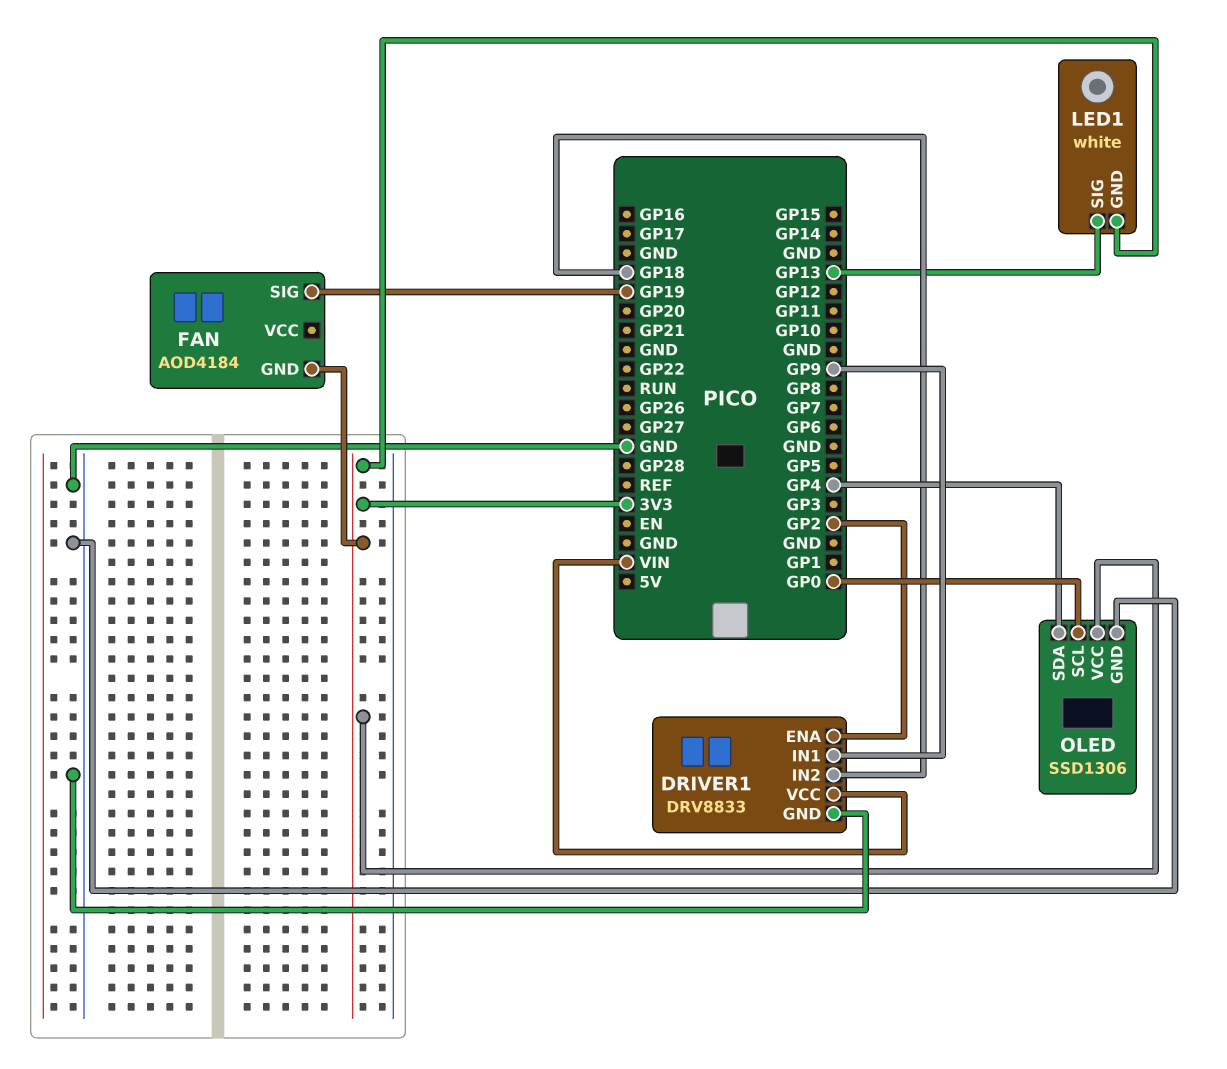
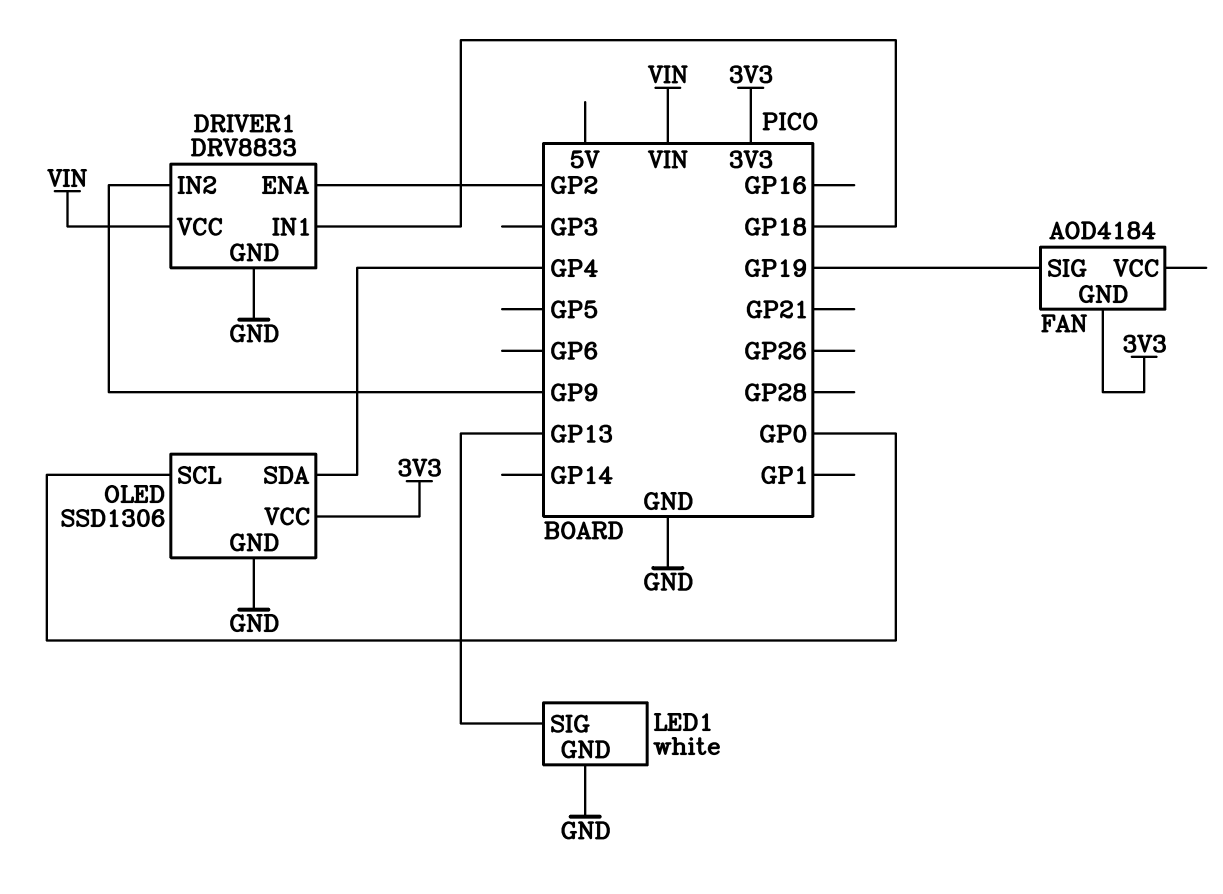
DRIVER1 pin IN1: GP9 -> GP18
DRIVER1 pin IN2: GP18 -> GP9
LED1 pin GND: 3V3 -> GND

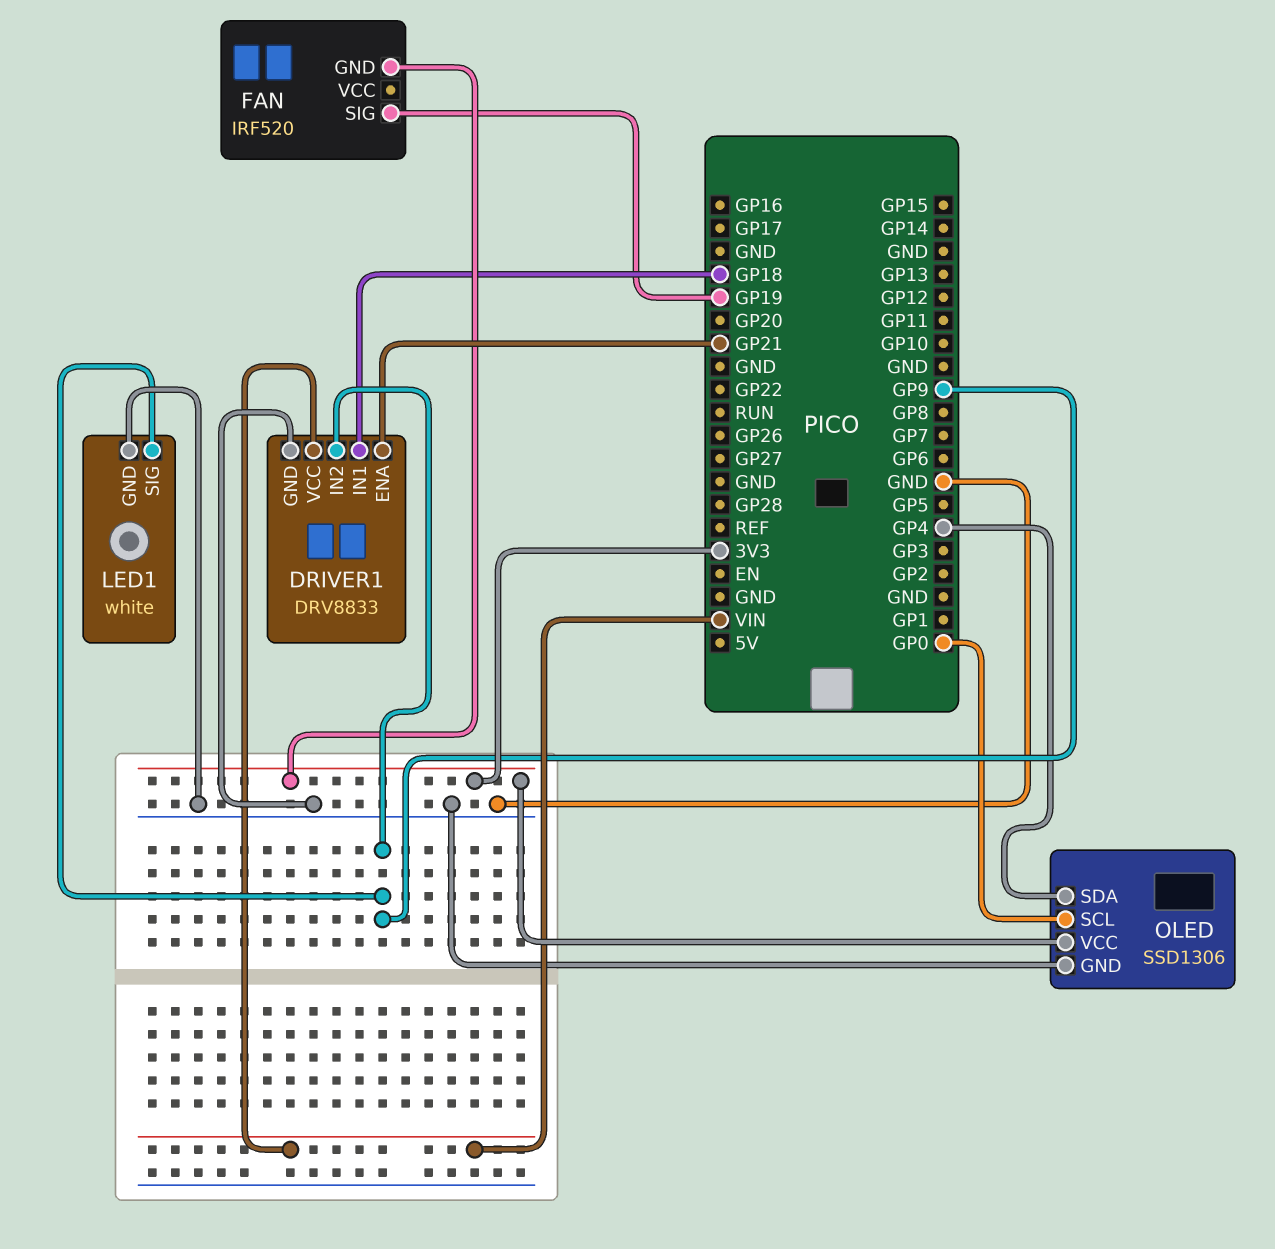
DRIVER1 pin ENA: GP2 -> GP21
FAN: AOD4184 -> IRF520
LED1 pin SIG: GP13 -> GP9

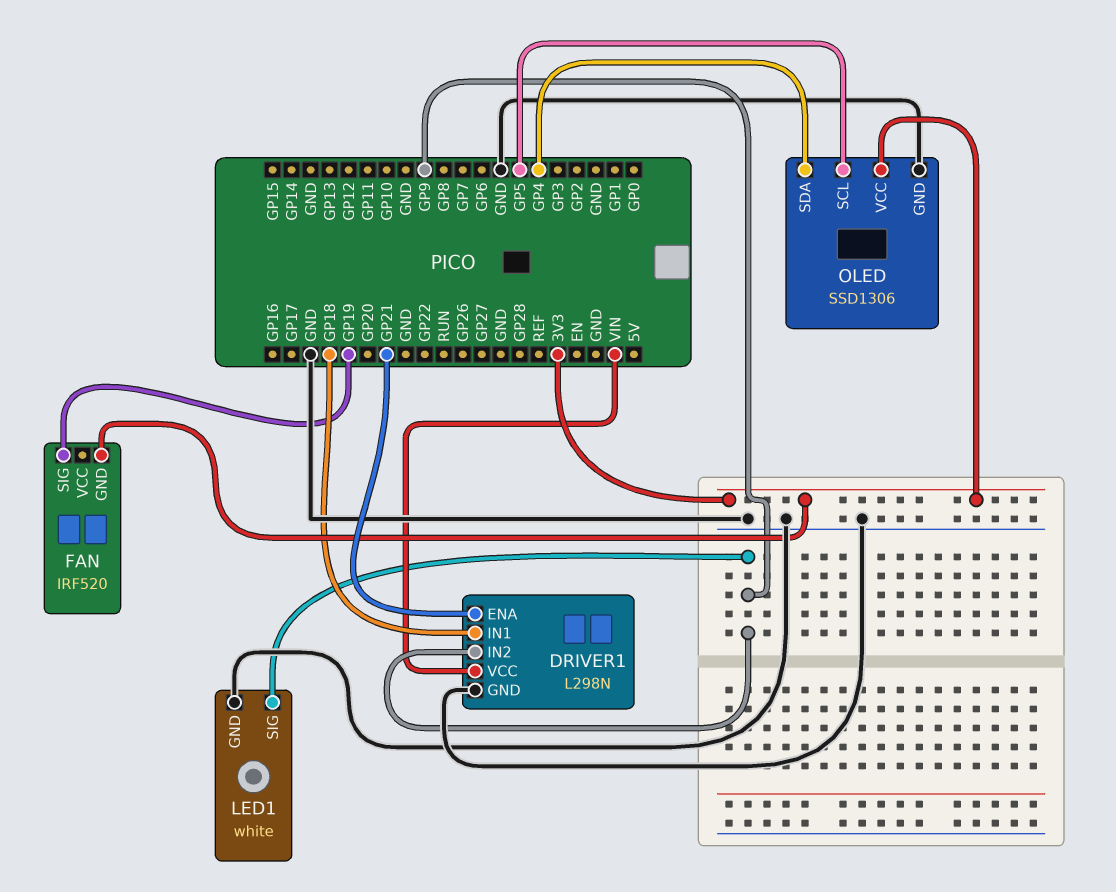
DRIVER1: DRV8833 -> L298N
OLED pin SCL: GP0 -> GP5

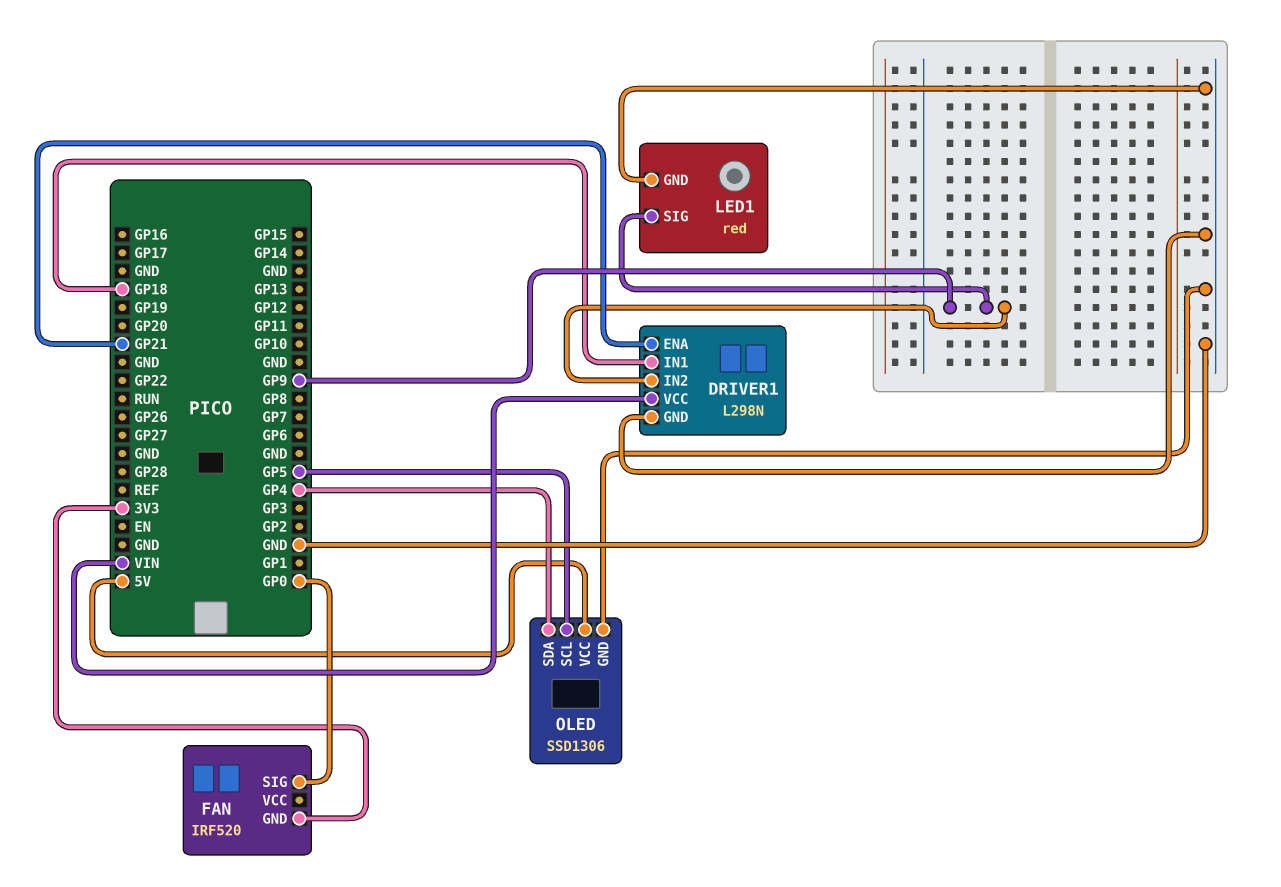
FAN pin SIG: GP19 -> GP0
LED1: white -> red
OLED pin VCC: 3V3 -> 5V

